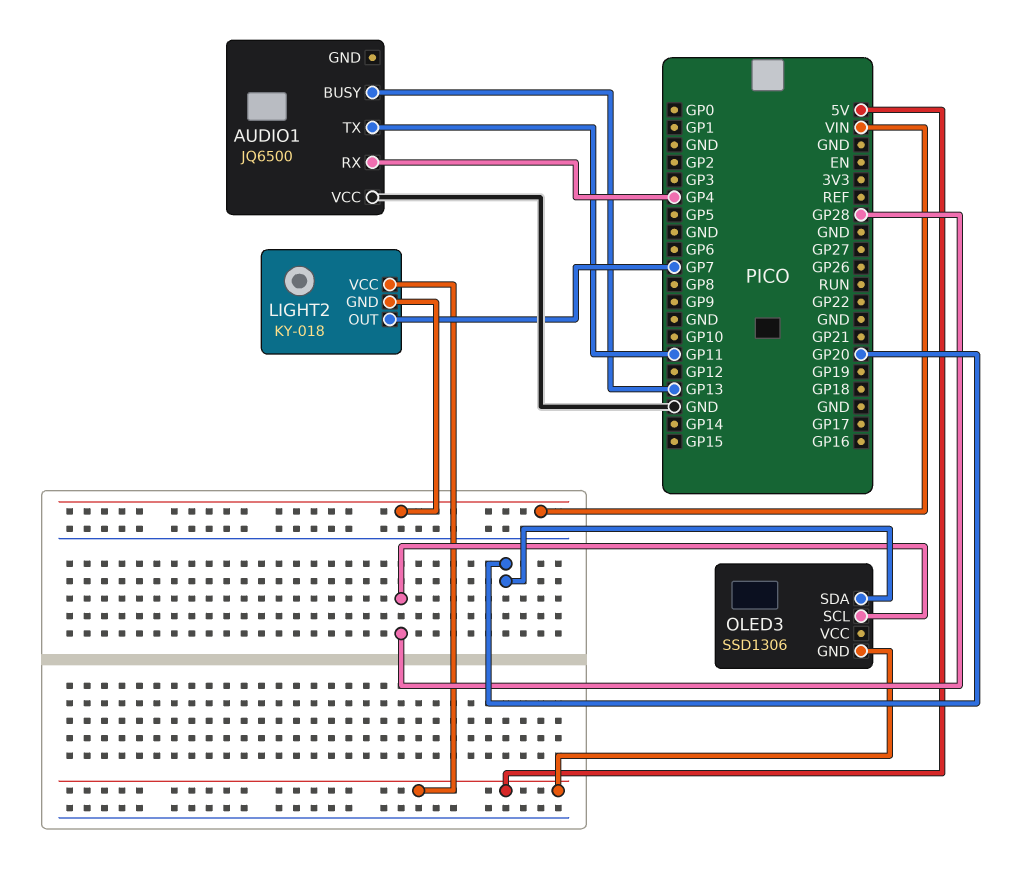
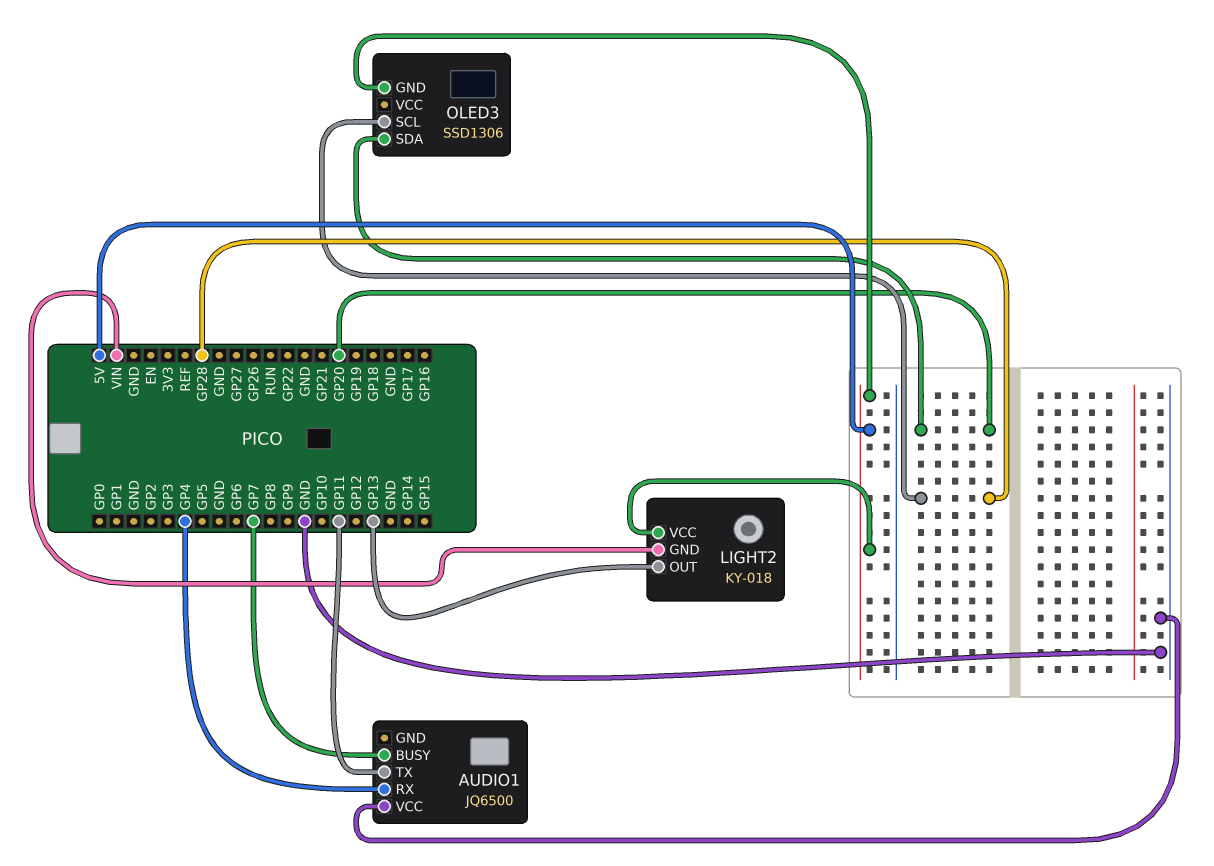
AUDIO1 pin BUSY: GP13 -> GP7
LIGHT2 pin OUT: GP7 -> GP13

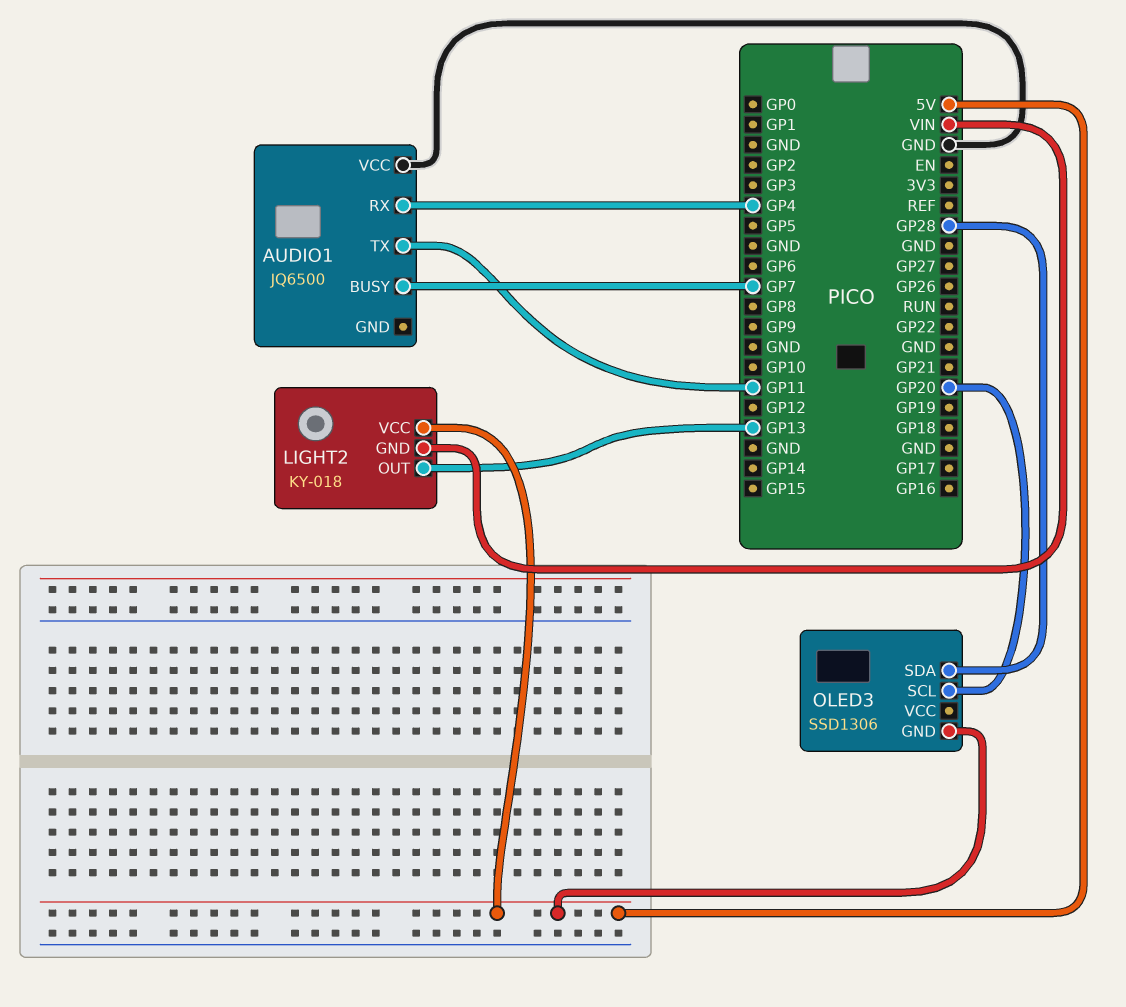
OLED3 pin SCL: GP28 -> GP20
OLED3 pin SDA: GP20 -> GP28

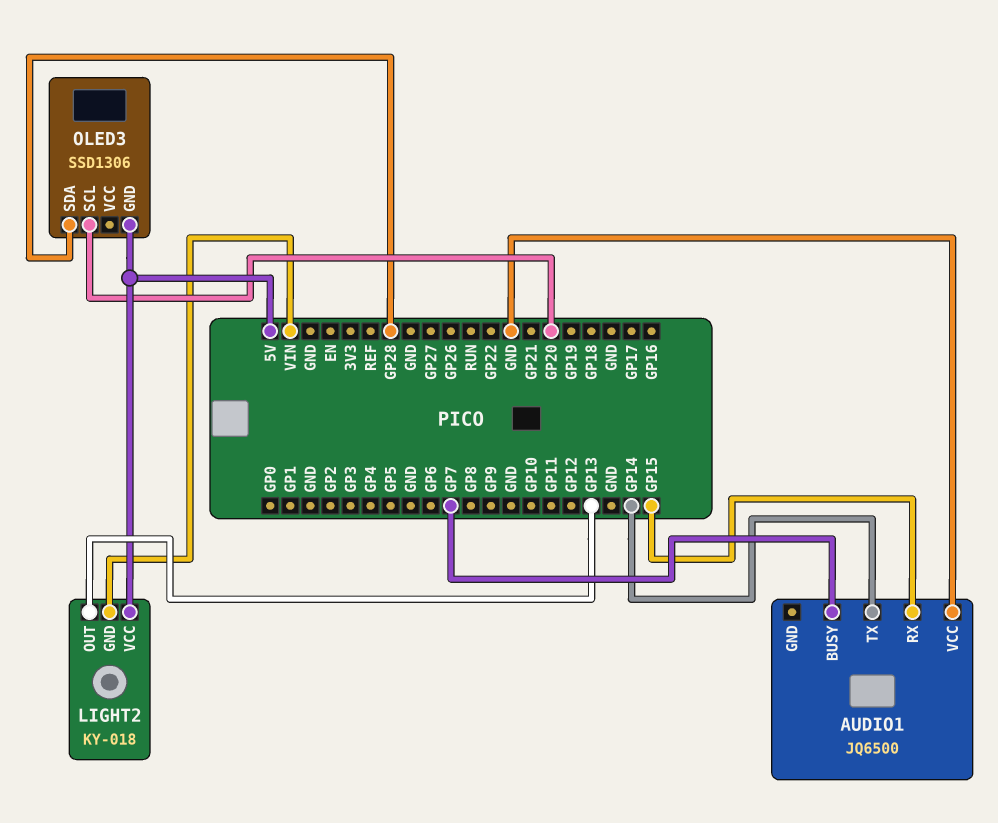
AUDIO1 pin RX: GP4 -> GP15
AUDIO1 pin TX: GP11 -> GP14

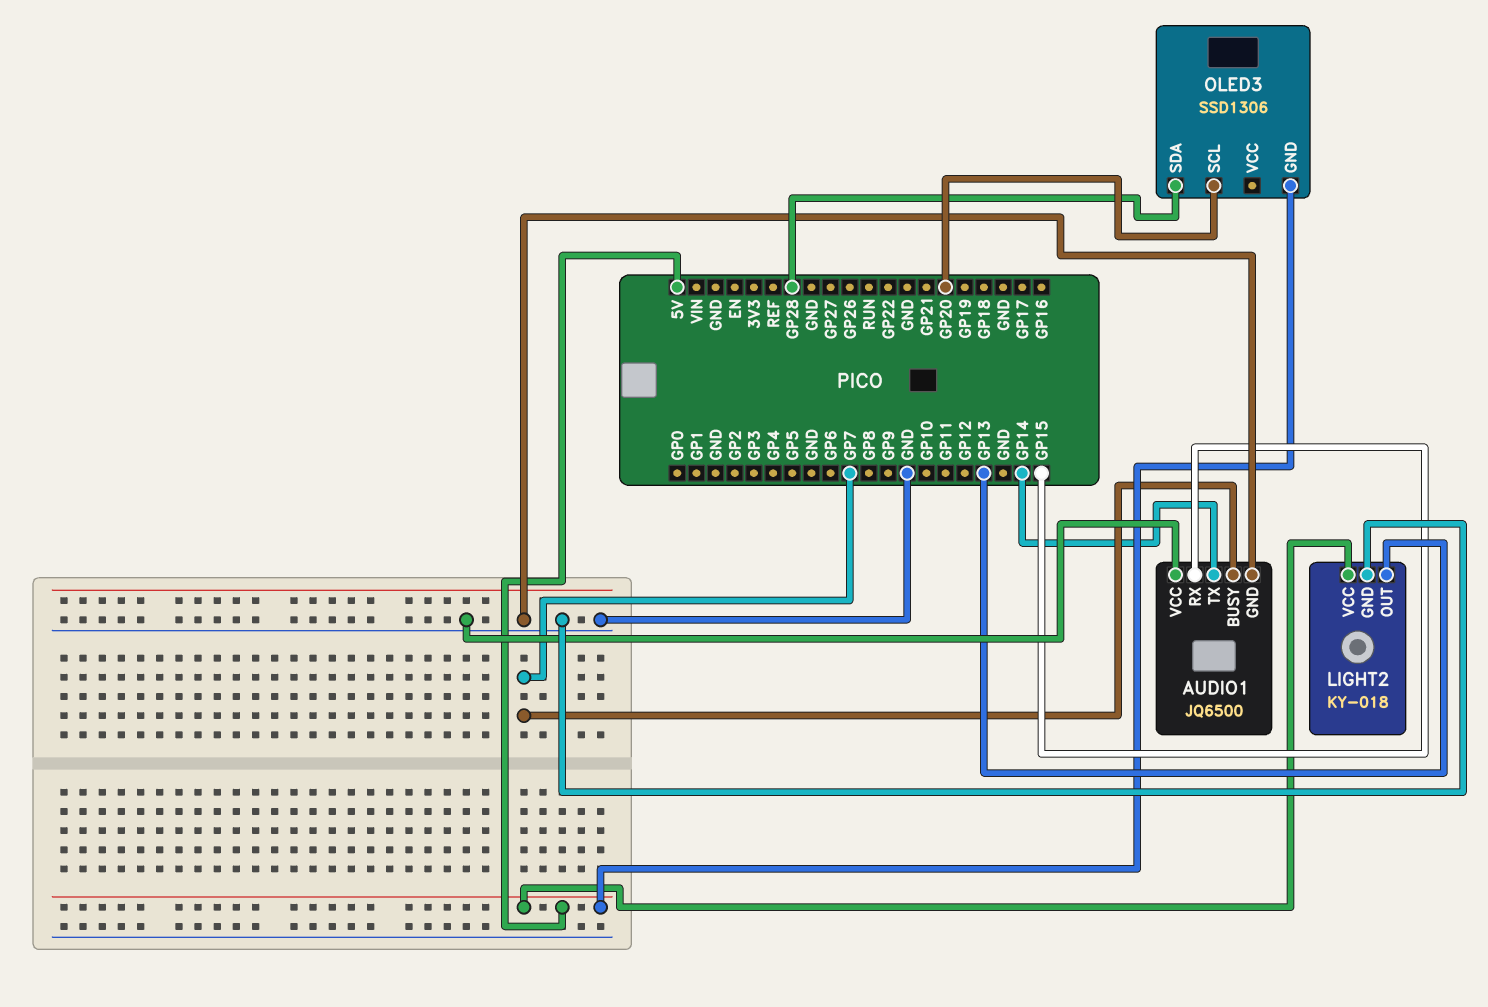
AUDIO1 pin GND: none -> GND
LIGHT2 pin GND: VIN -> GND

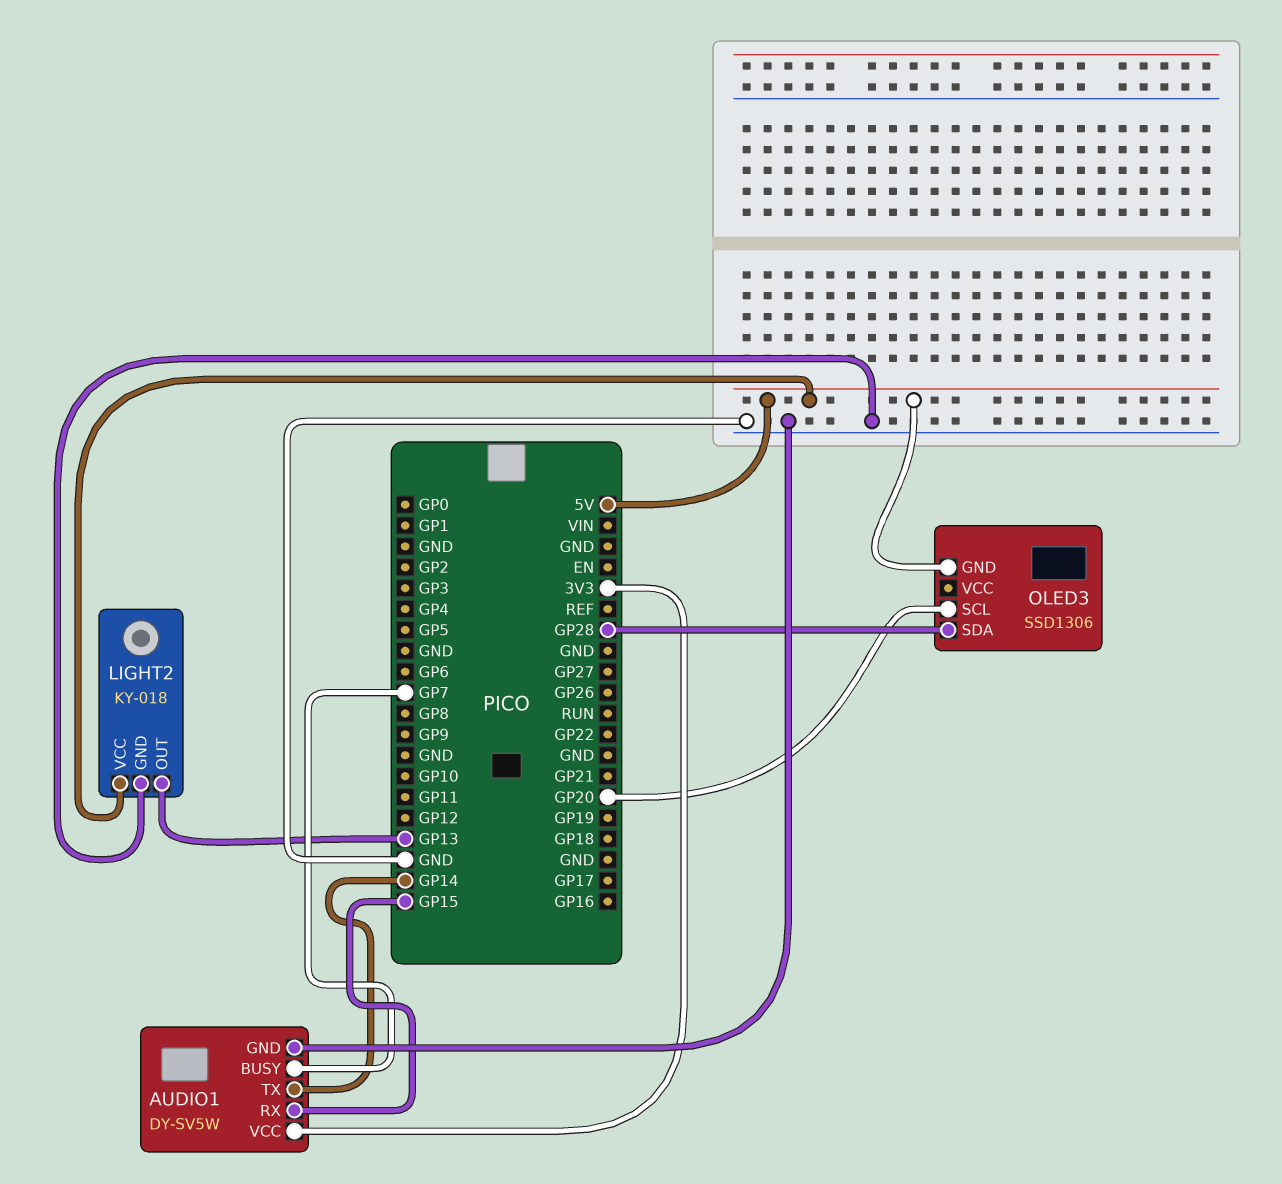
AUDIO1: JQ6500 -> DY-SV5W
AUDIO1 pin VCC: GND -> 3V3

